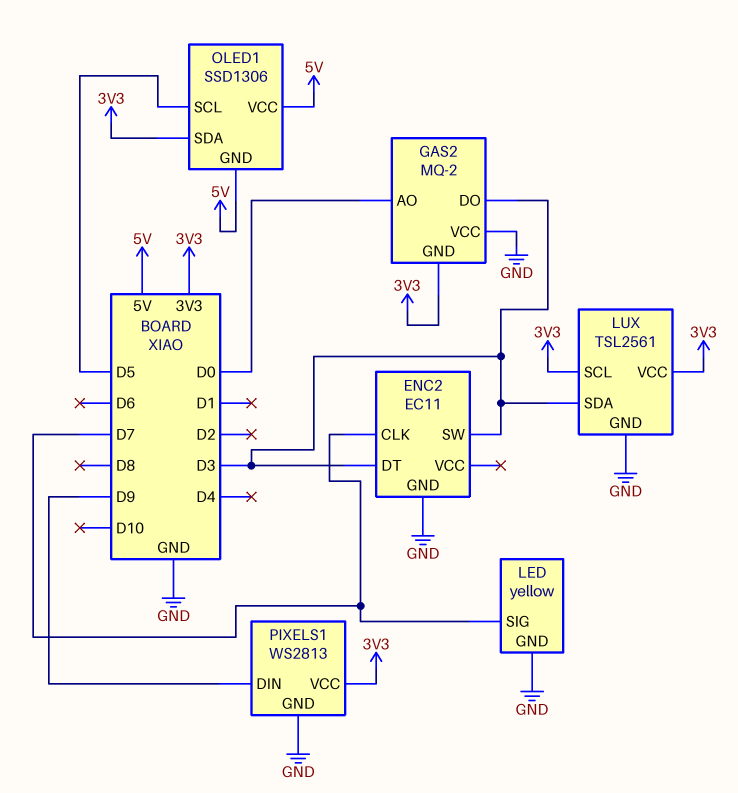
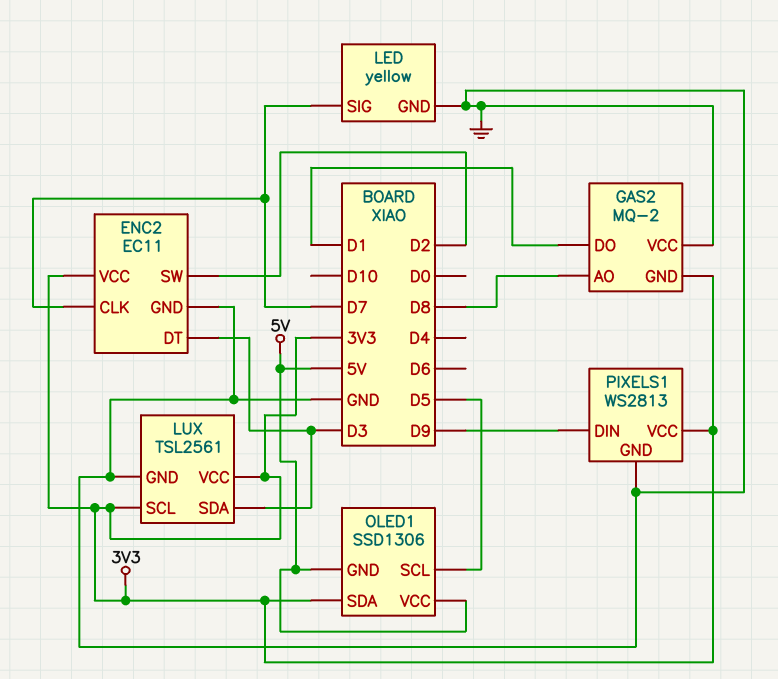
ENC2 pin SW: D3 -> D2
ENC2 pin VCC: none -> 3V3
GAS2 pin AO: D0 -> D8
GAS2 pin DO: D3 -> D1

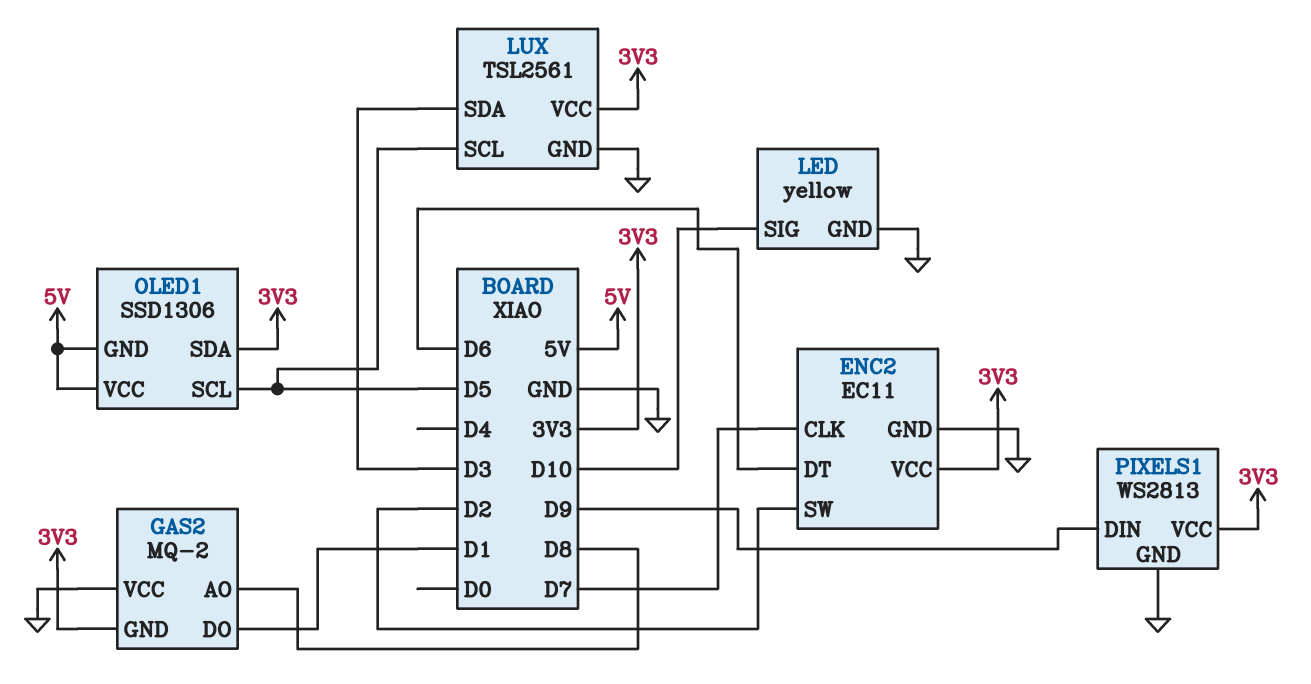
ENC2 pin DT: D3 -> D6
LED pin SIG: D7 -> D10
LUX pin SCL: 3V3 -> D5

